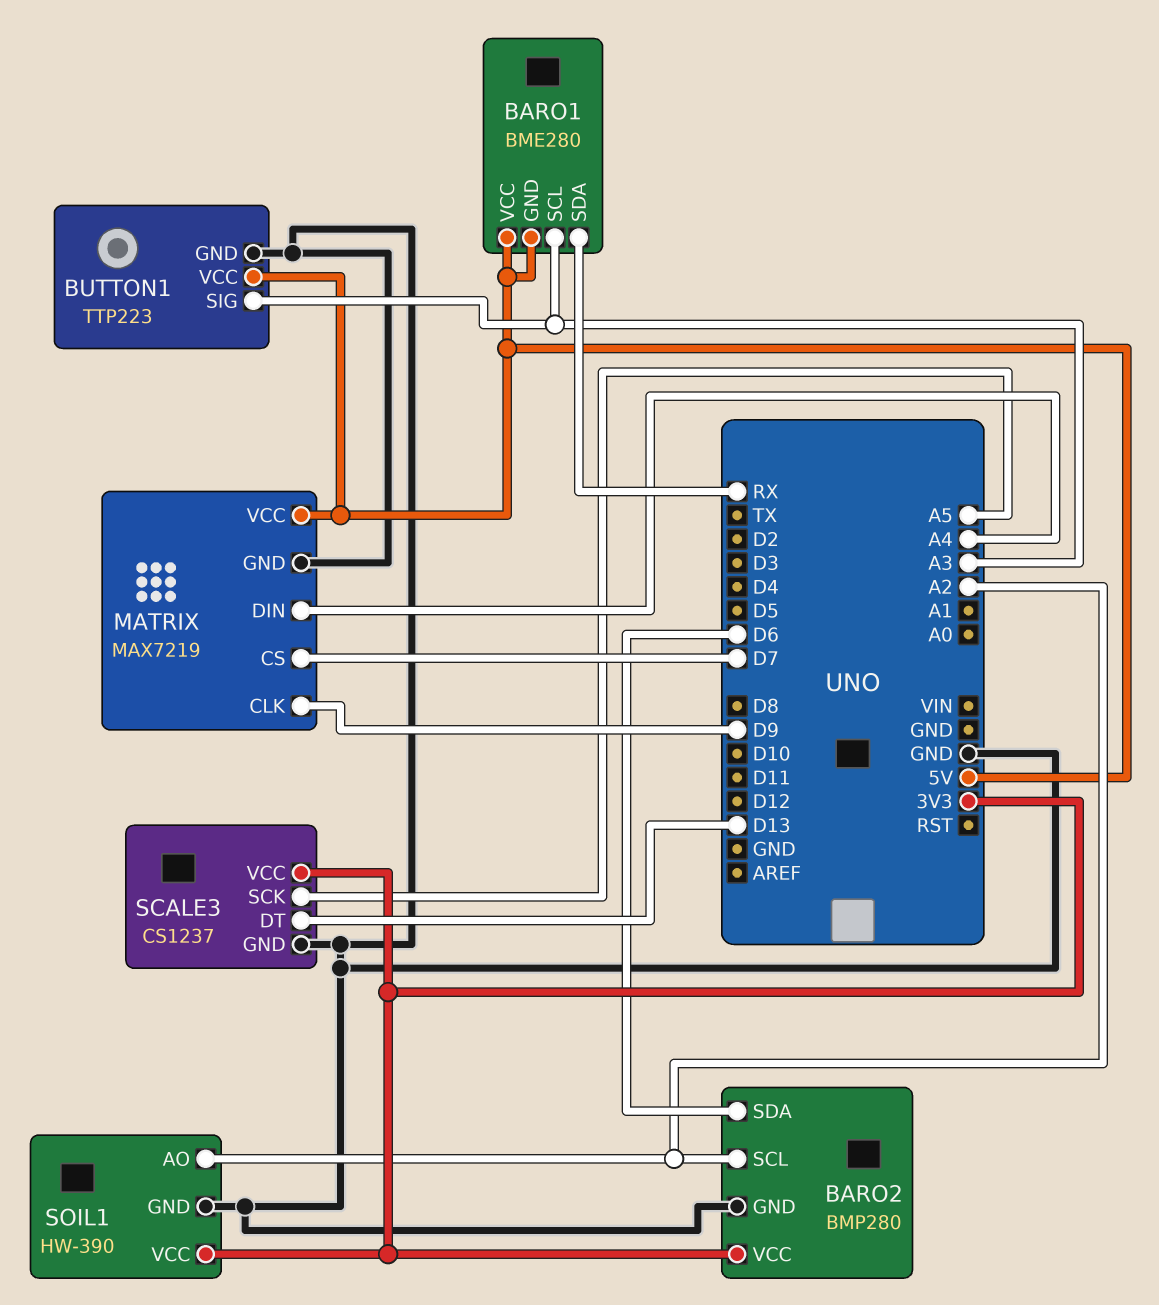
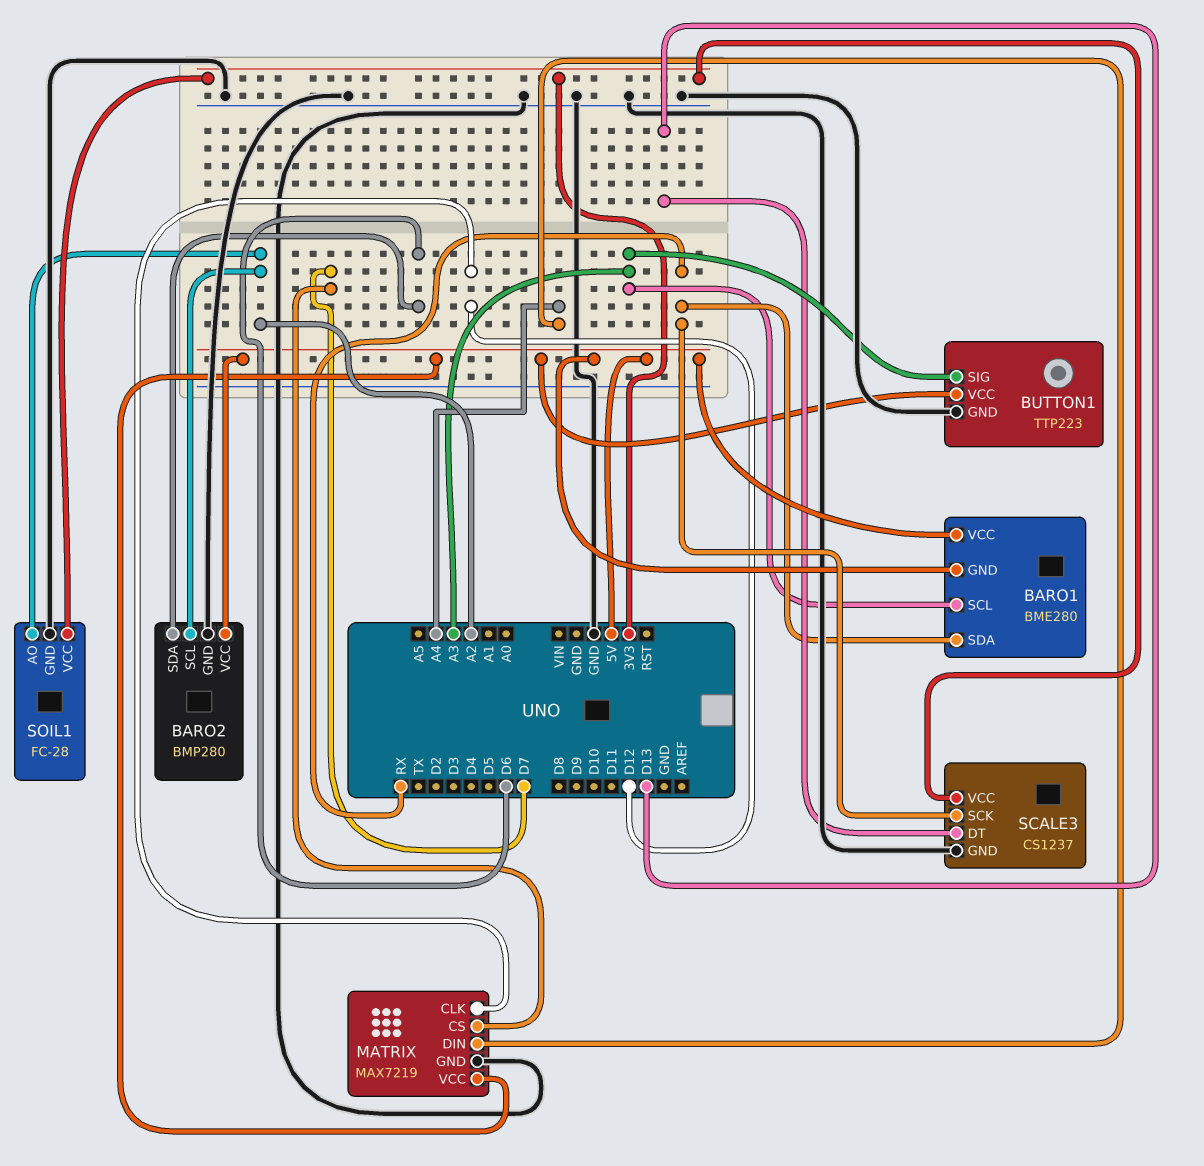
BARO2 pin VCC: 3V3 -> 5V
MATRIX pin CLK: D9 -> D12
SCALE3 pin SCK: A5 -> RX
SOIL1: HW-390 -> FC-28

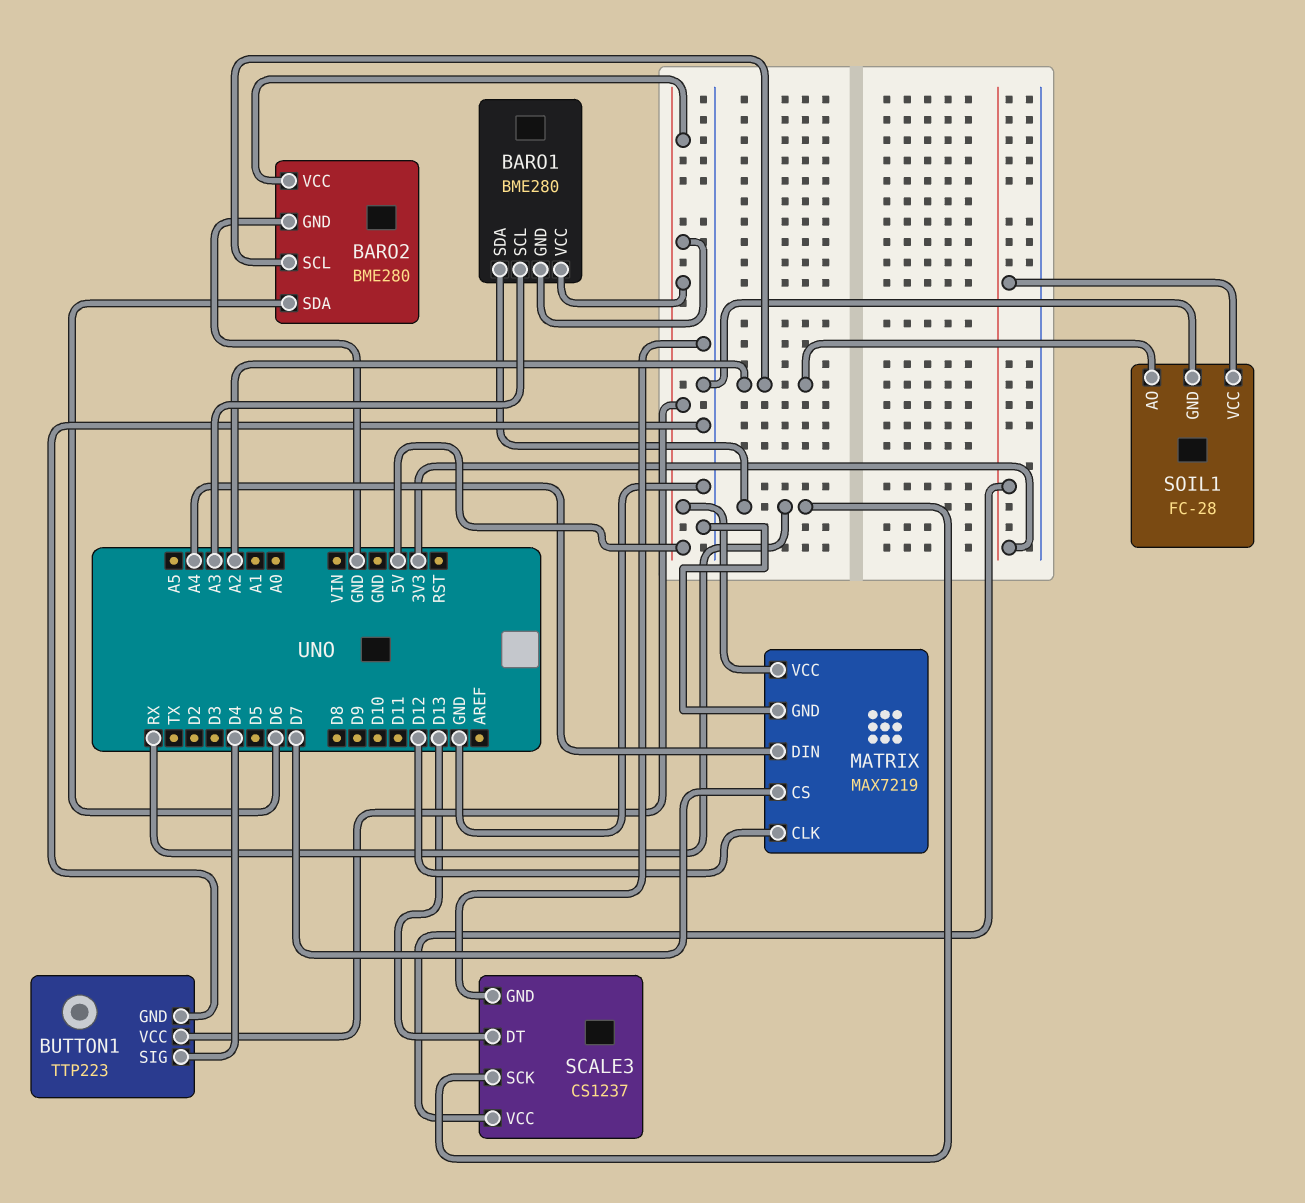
BARO2: BMP280 -> BME280
BUTTON1 pin SIG: A3 -> D4

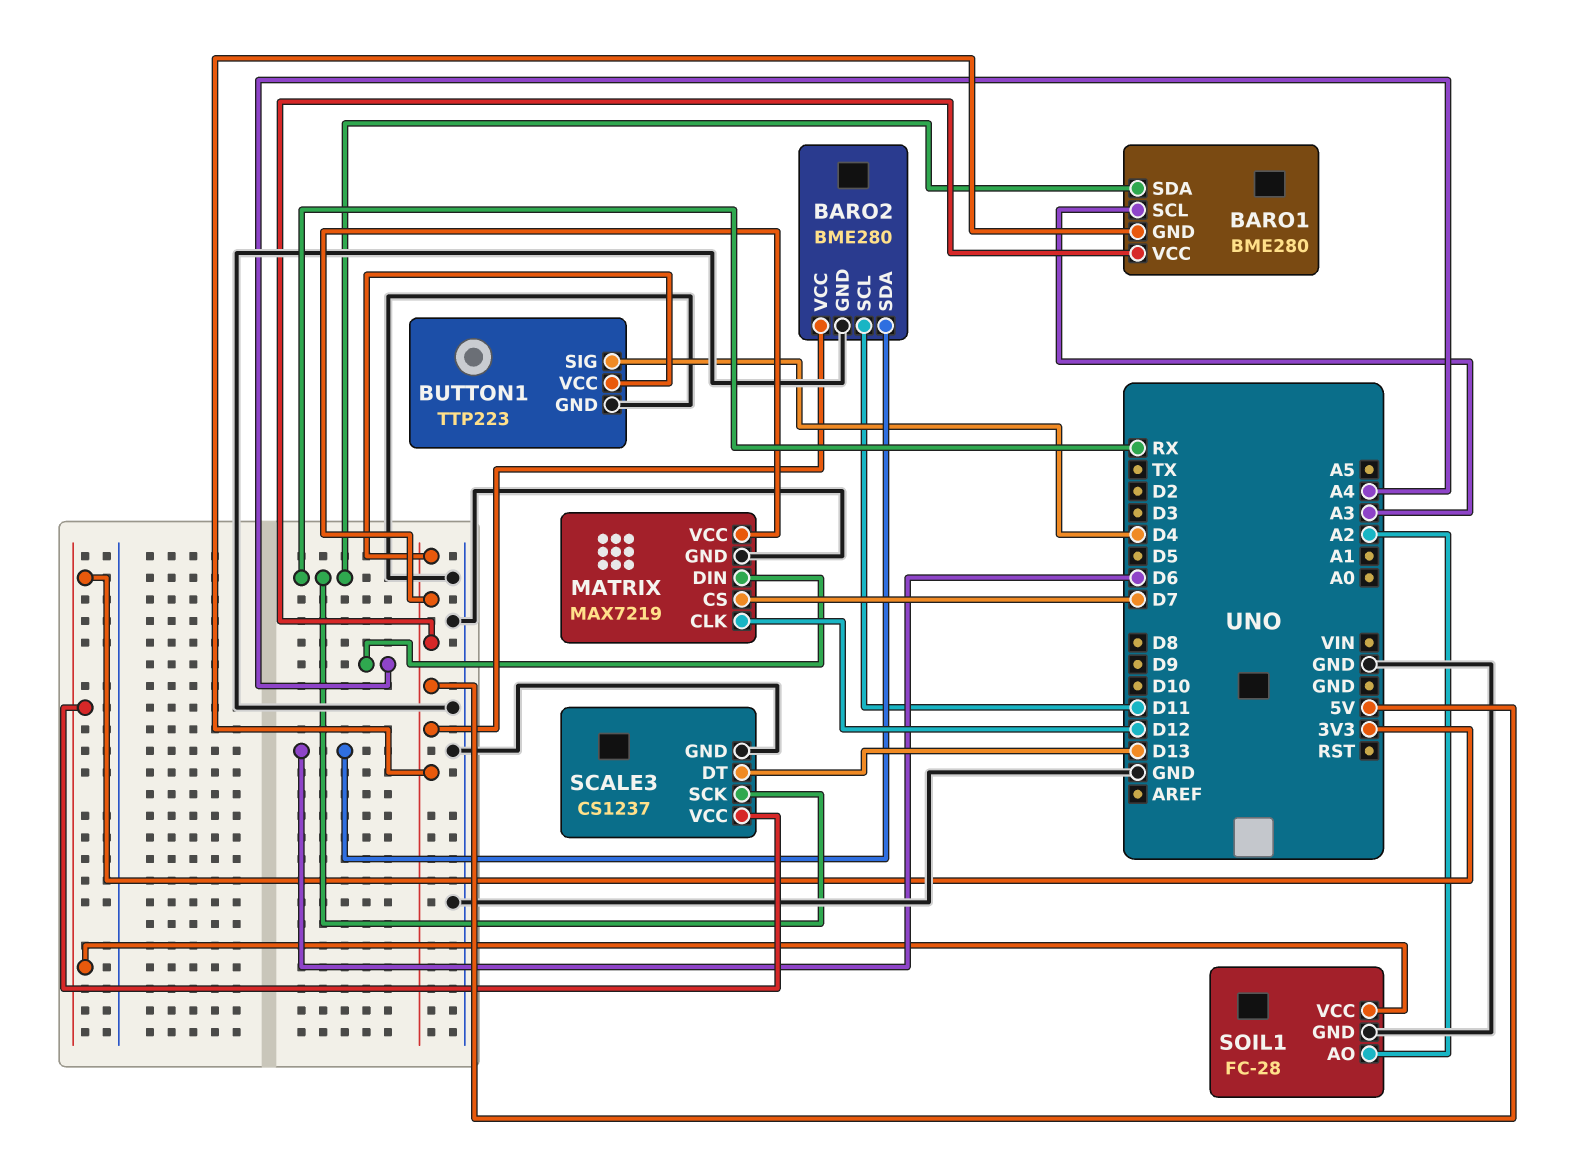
BARO2 pin SCL: A2 -> D11

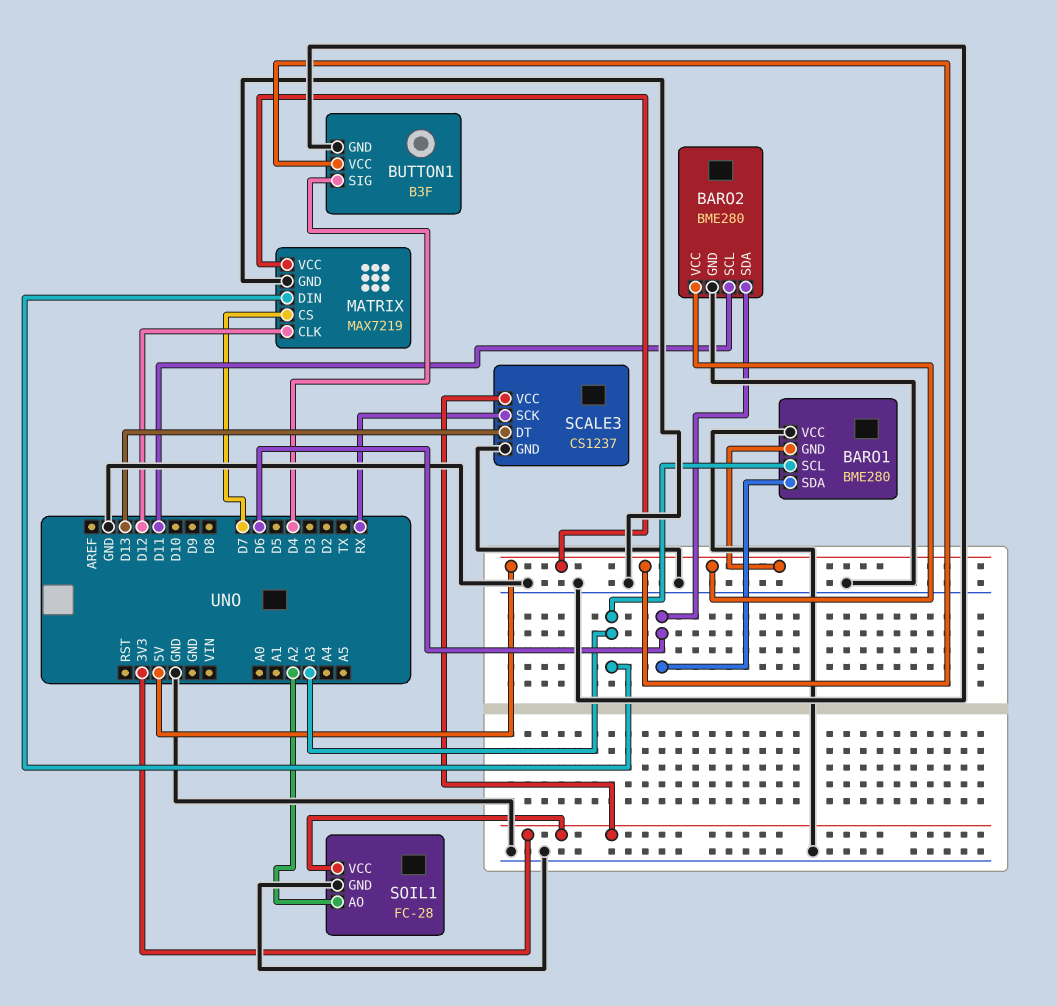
BARO1 pin SDA: RX -> D6
BARO1 pin VCC: 5V -> GND
BUTTON1: TTP223 -> B3F
MATRIX pin DIN: A4 -> A3

